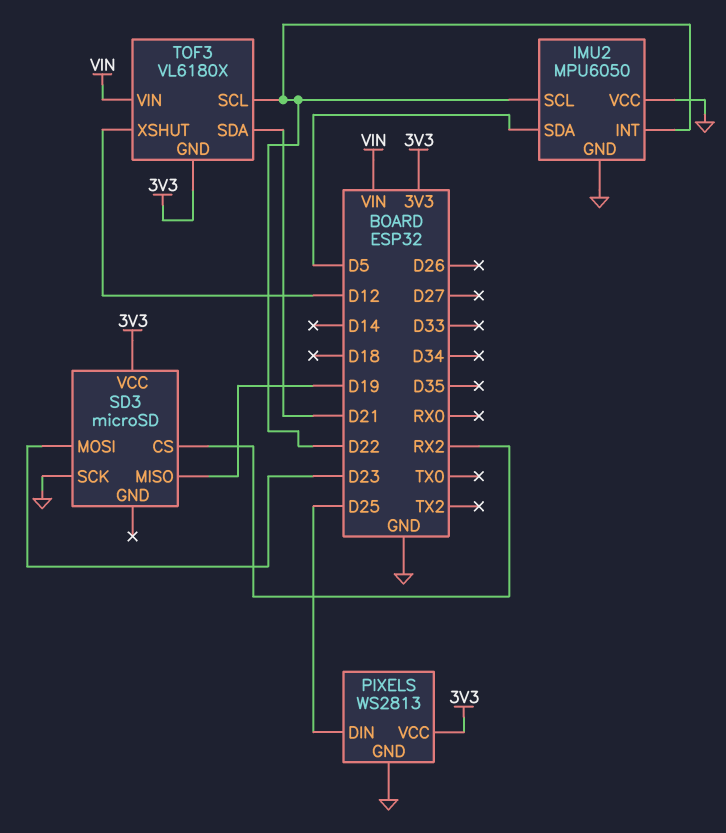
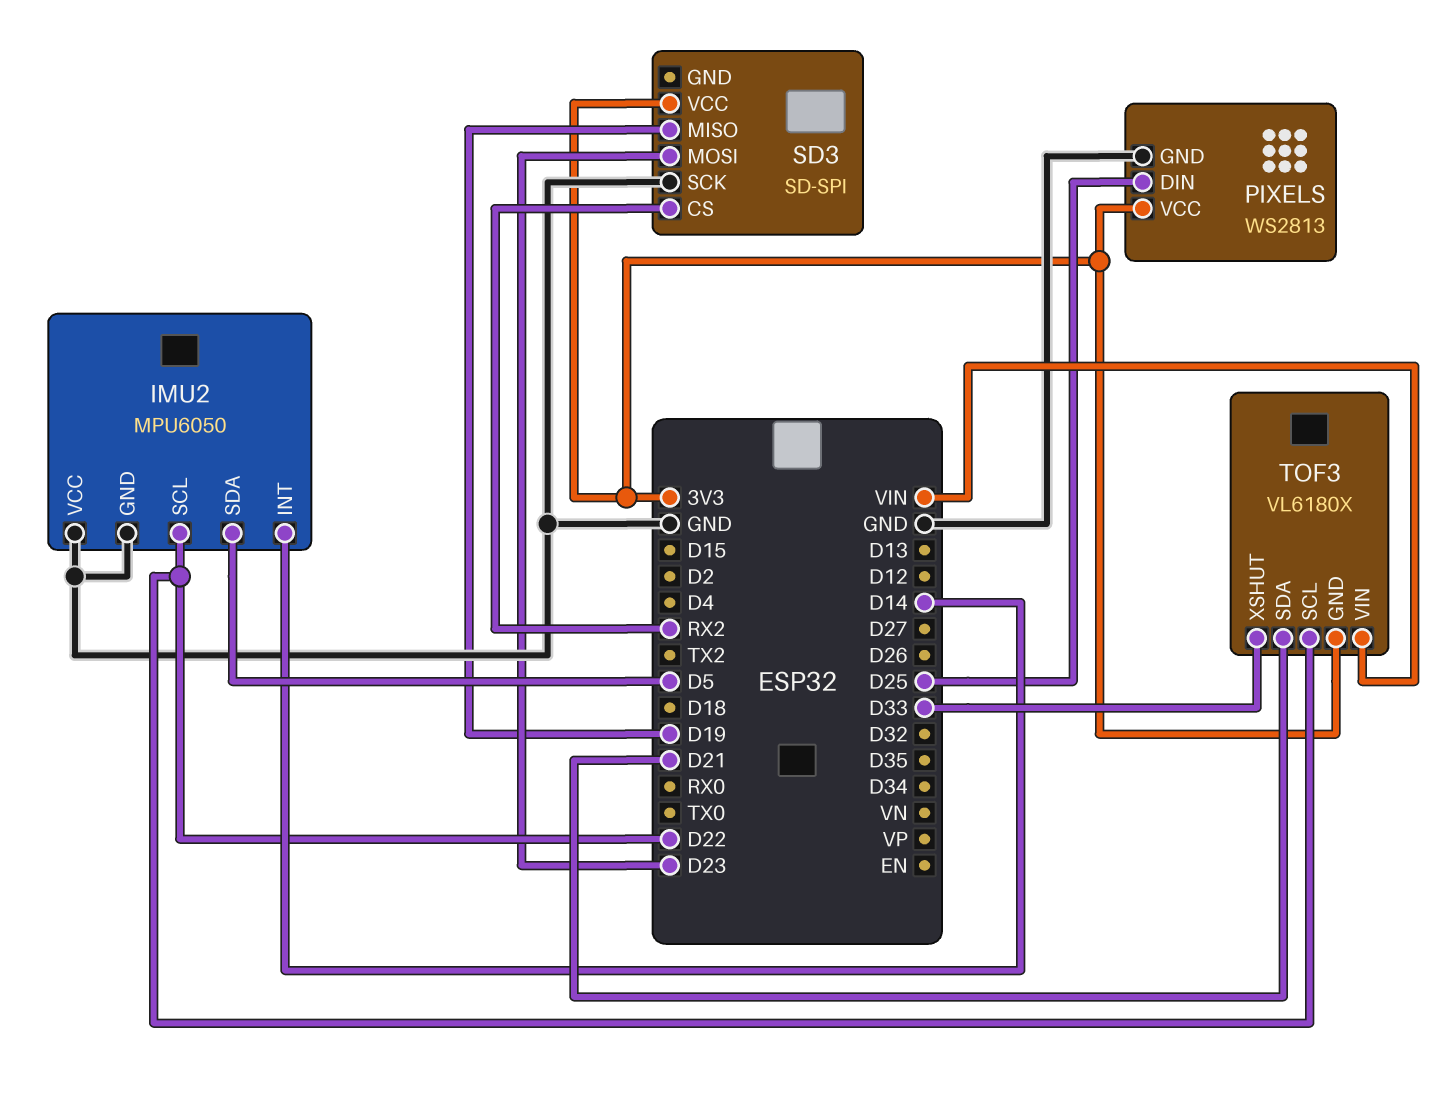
IMU2 pin INT: D22 -> D14
SD3: microSD -> SD-SPI
TOF3 pin XSHUT: D12 -> D33

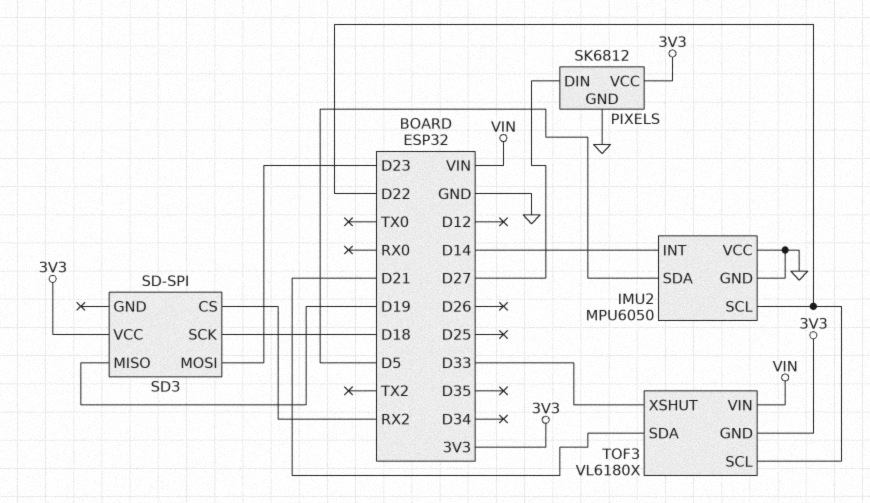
PIXELS: WS2813 -> SK6812
PIXELS pin DIN: D25 -> D27
SD3 pin SCK: GND -> D18

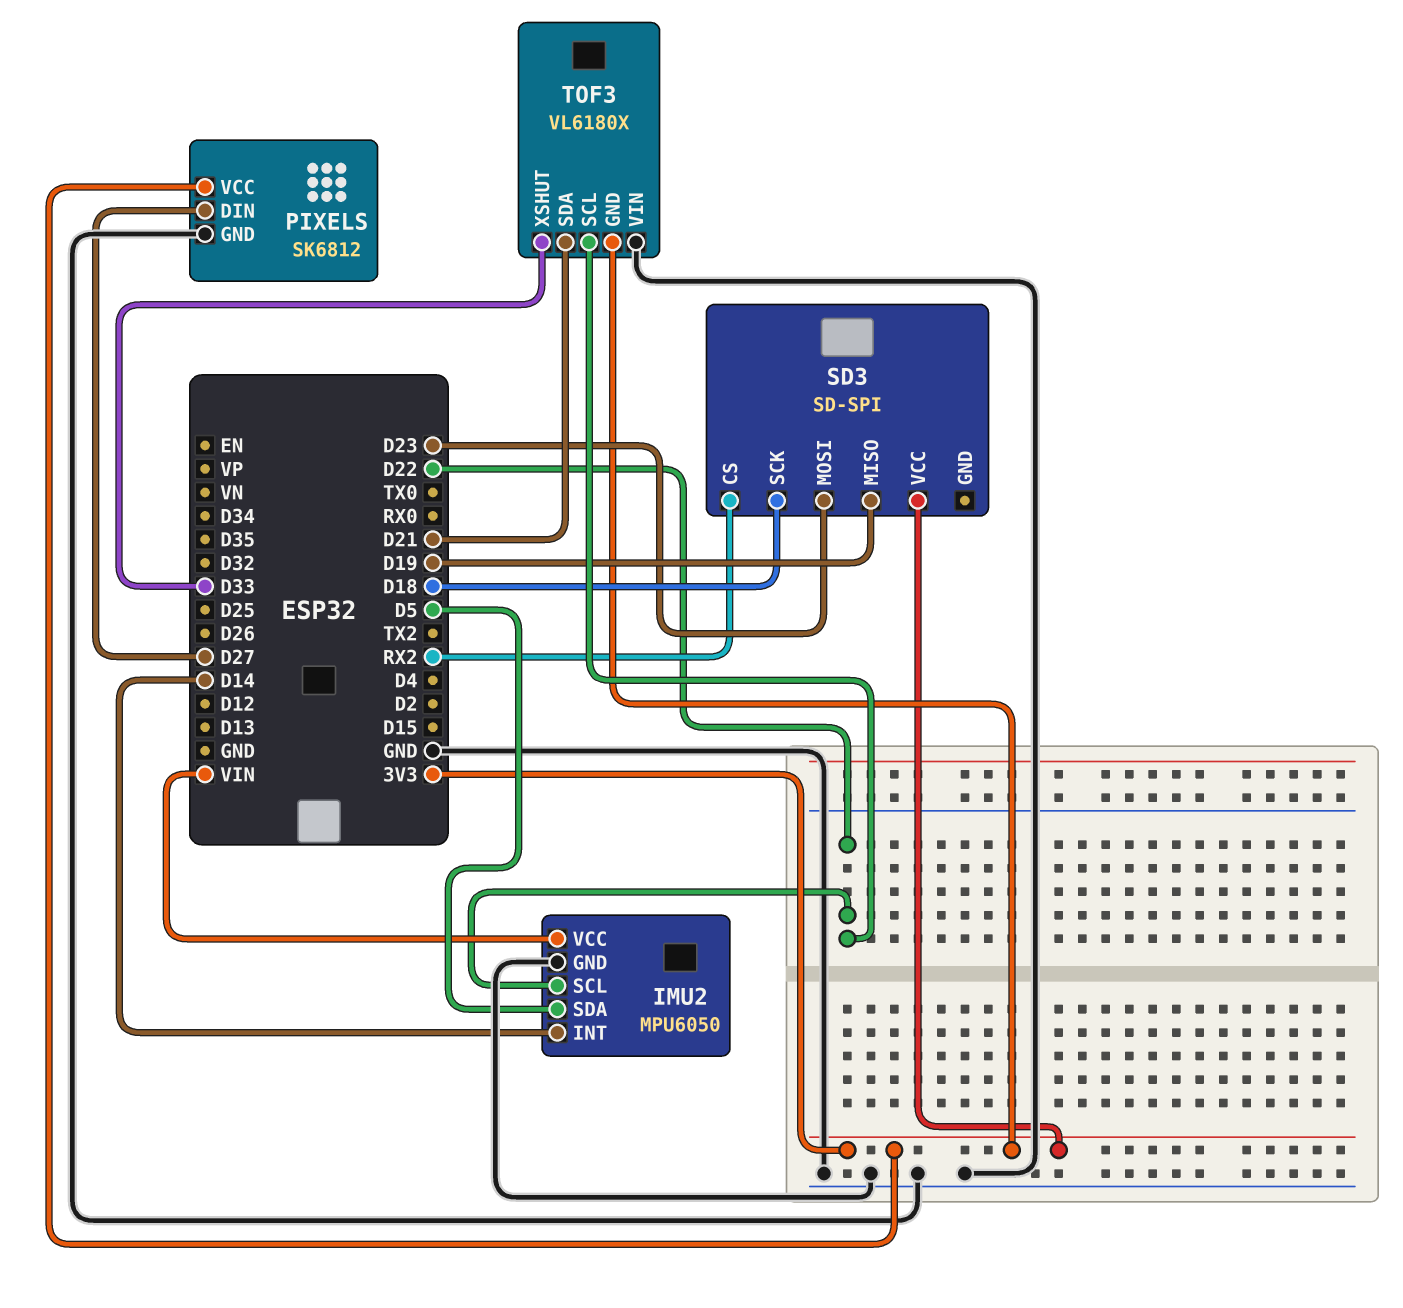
IMU2 pin VCC: GND -> VIN
TOF3 pin VIN: VIN -> GND

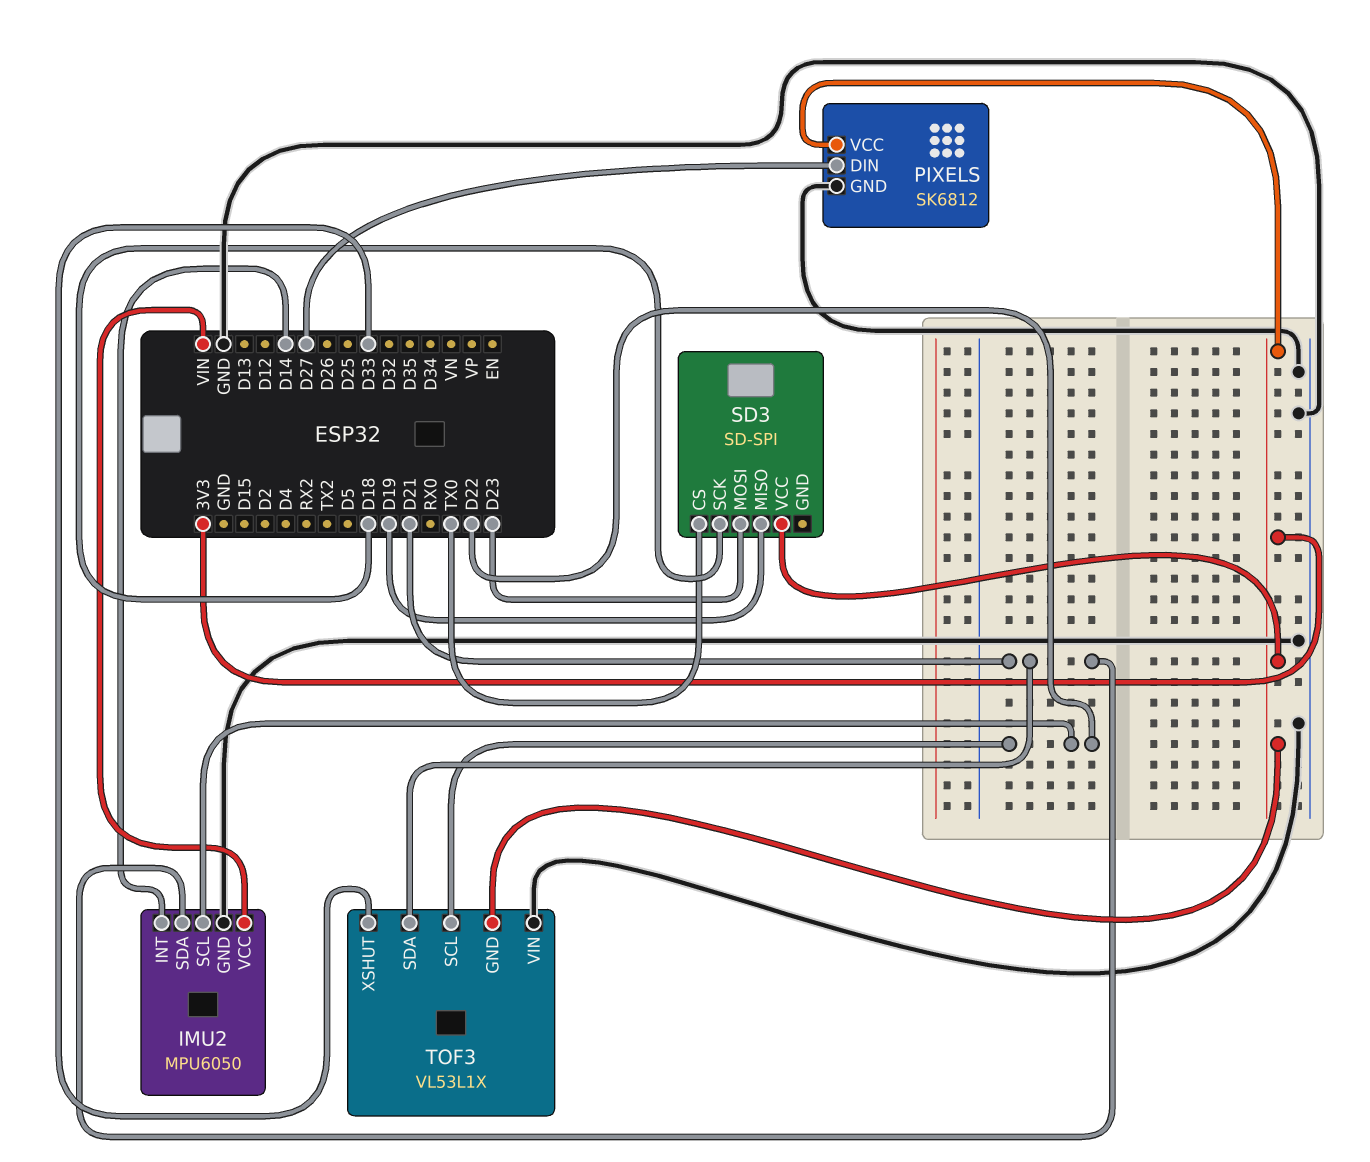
IMU2 pin SDA: D5 -> D21
SD3 pin CS: RX2 -> TX0
TOF3: VL6180X -> VL53L1X

